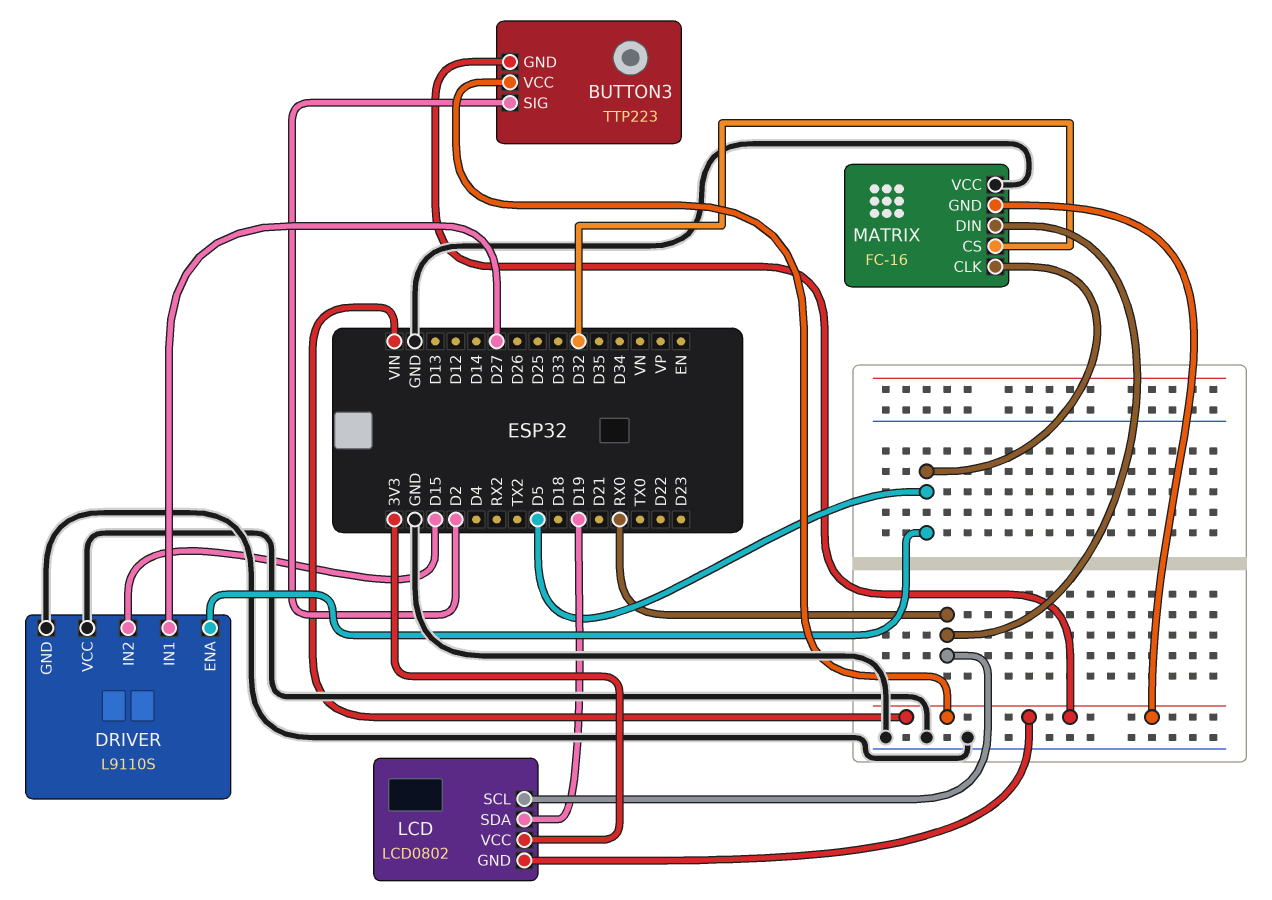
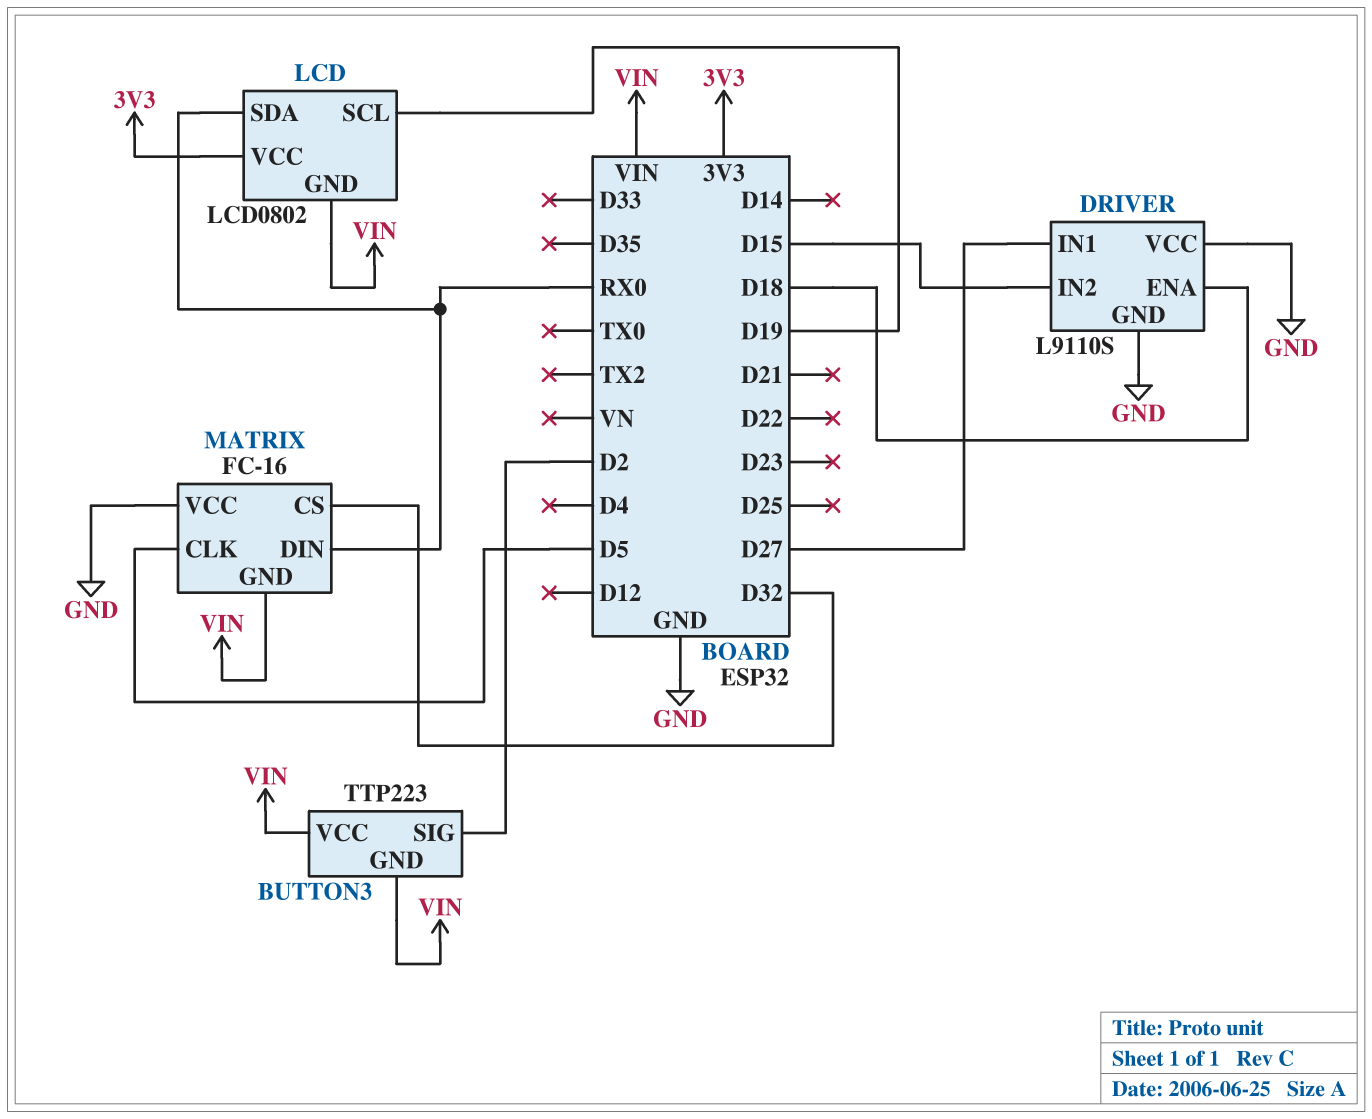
DRIVER pin ENA: D5 -> D18
LCD pin SCL: RX0 -> D19
LCD pin SDA: D19 -> RX0

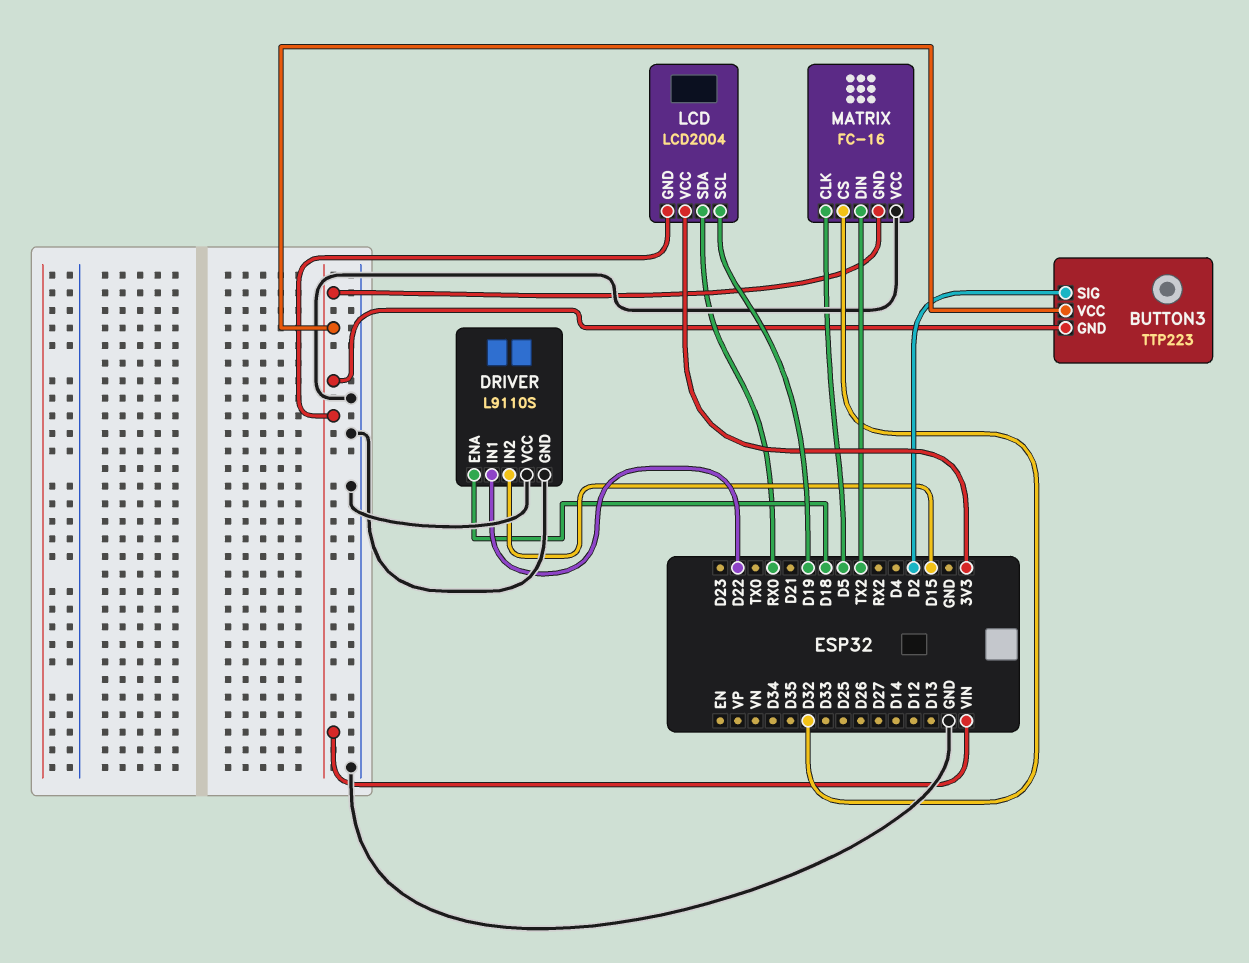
DRIVER pin IN1: D27 -> D22
LCD: LCD0802 -> LCD2004
MATRIX pin DIN: RX0 -> TX2

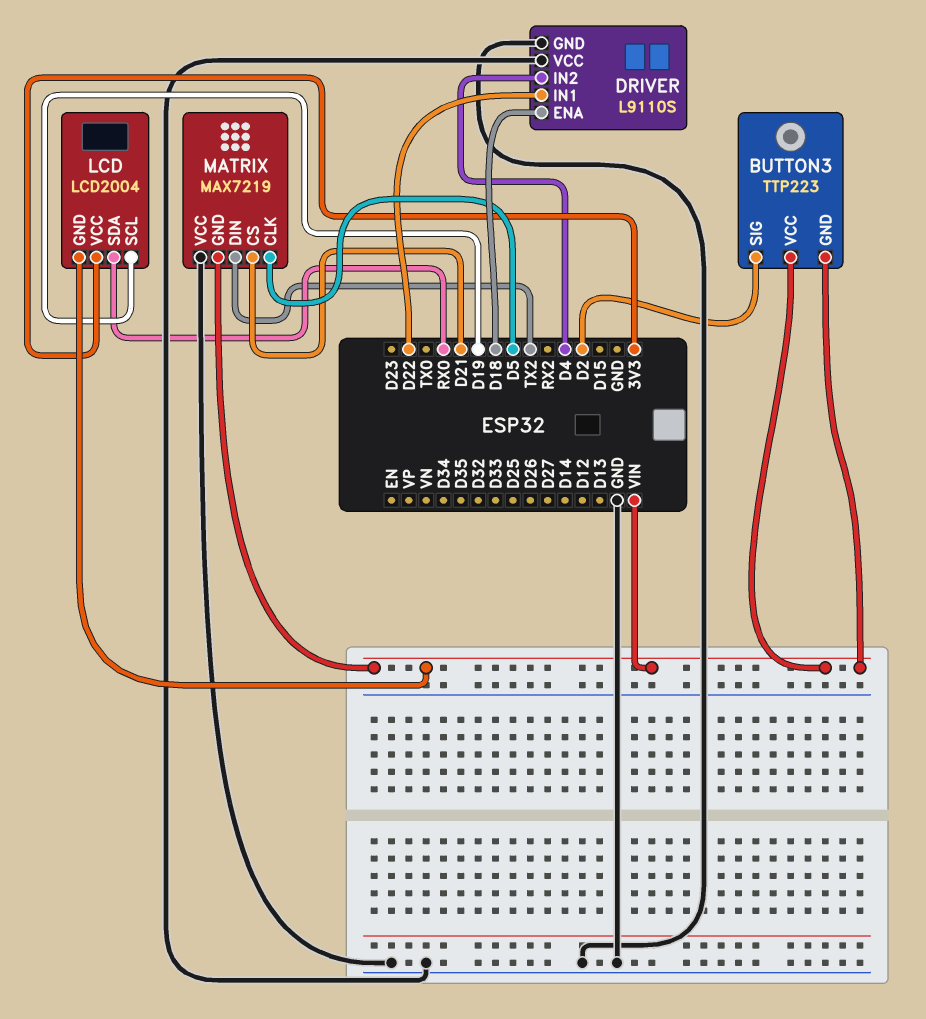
DRIVER pin IN2: D15 -> D4
MATRIX: FC-16 -> MAX7219
MATRIX pin CS: D32 -> D21

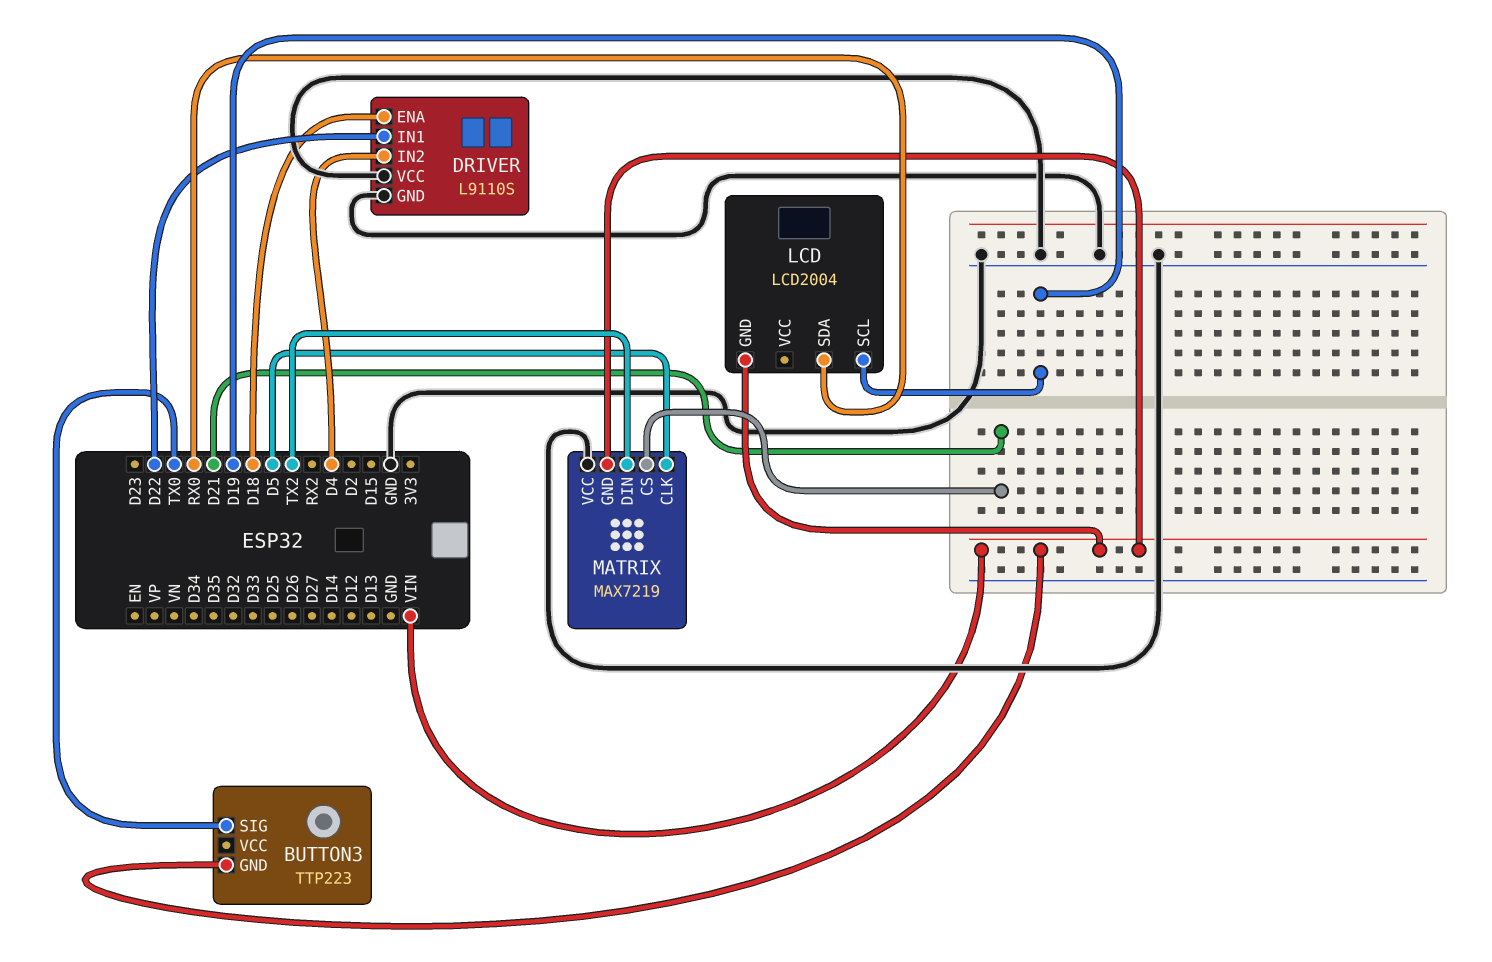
BUTTON3 pin SIG: D2 -> TX0
BUTTON3 pin VCC: VIN -> none
LCD pin VCC: 3V3 -> none

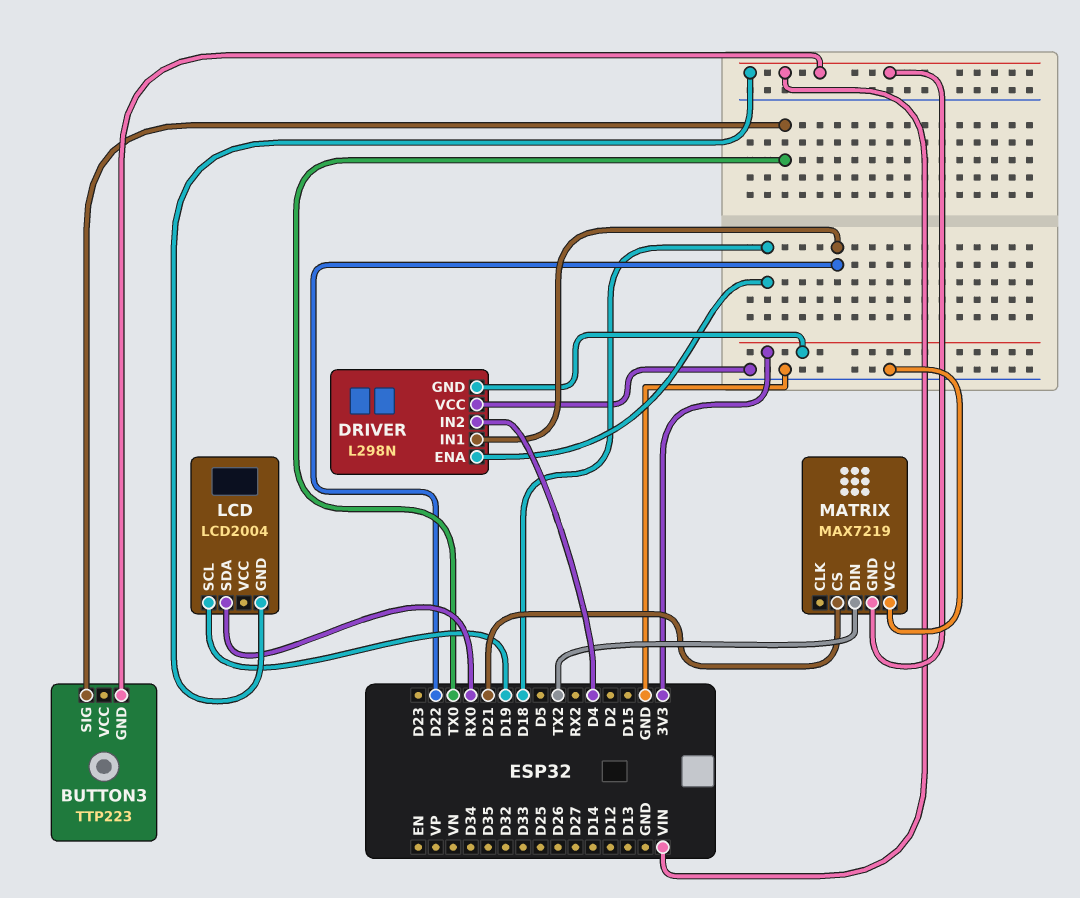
DRIVER: L9110S -> L298N
DRIVER pin GND: GND -> 3V3
MATRIX pin CLK: D5 -> none

